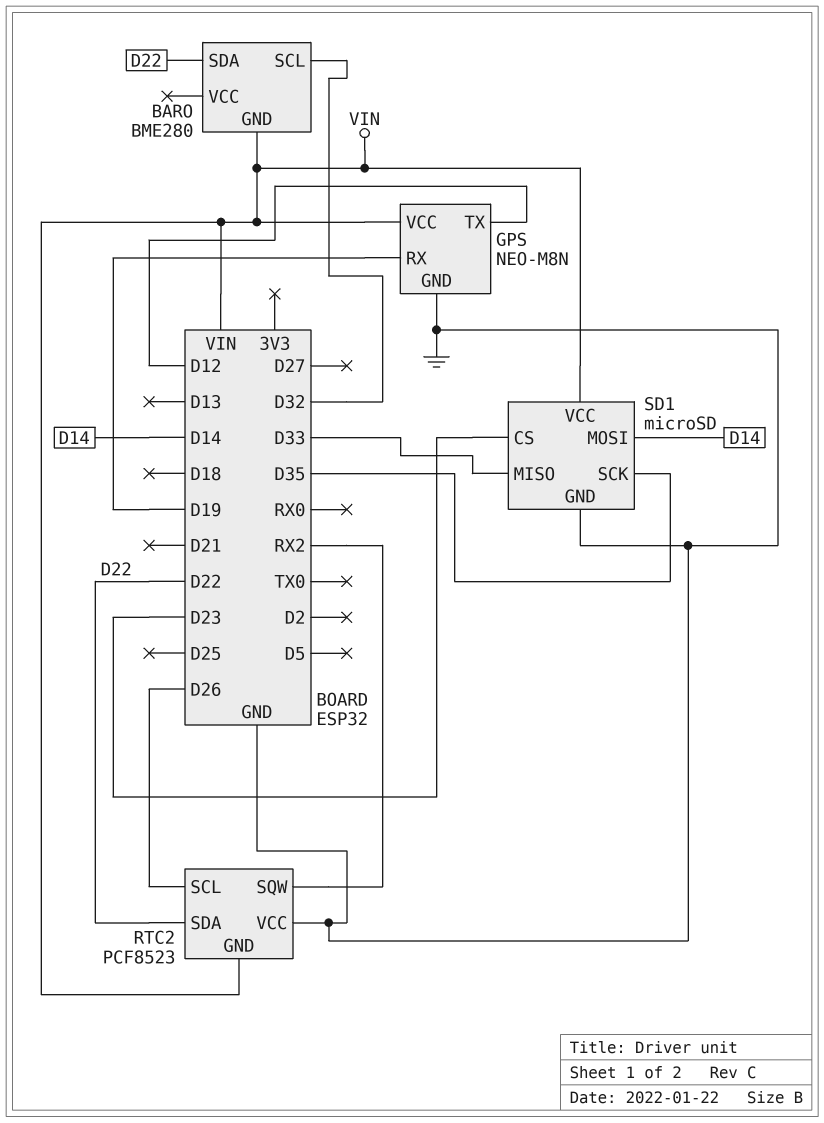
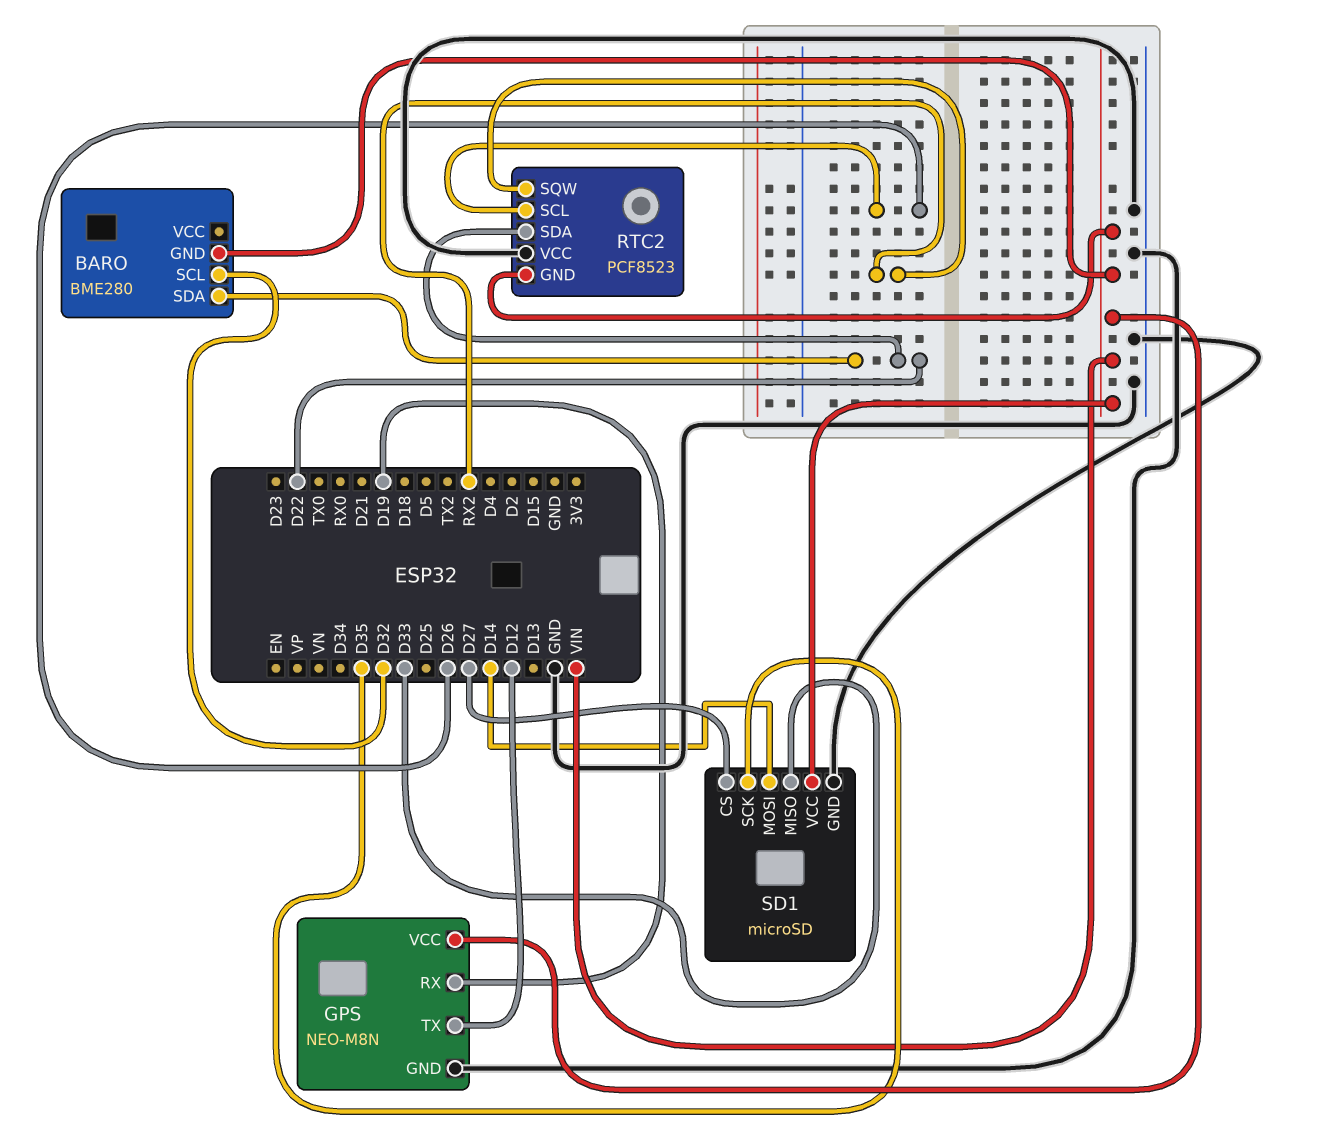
SD1 pin CS: D23 -> D27

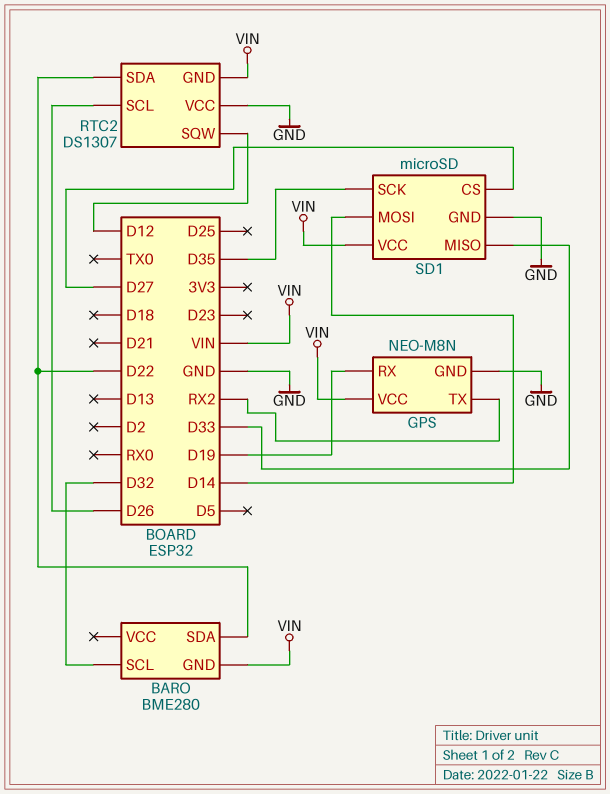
GPS pin TX: D12 -> RX2
RTC2: PCF8523 -> DS1307
RTC2 pin SQW: RX2 -> D12

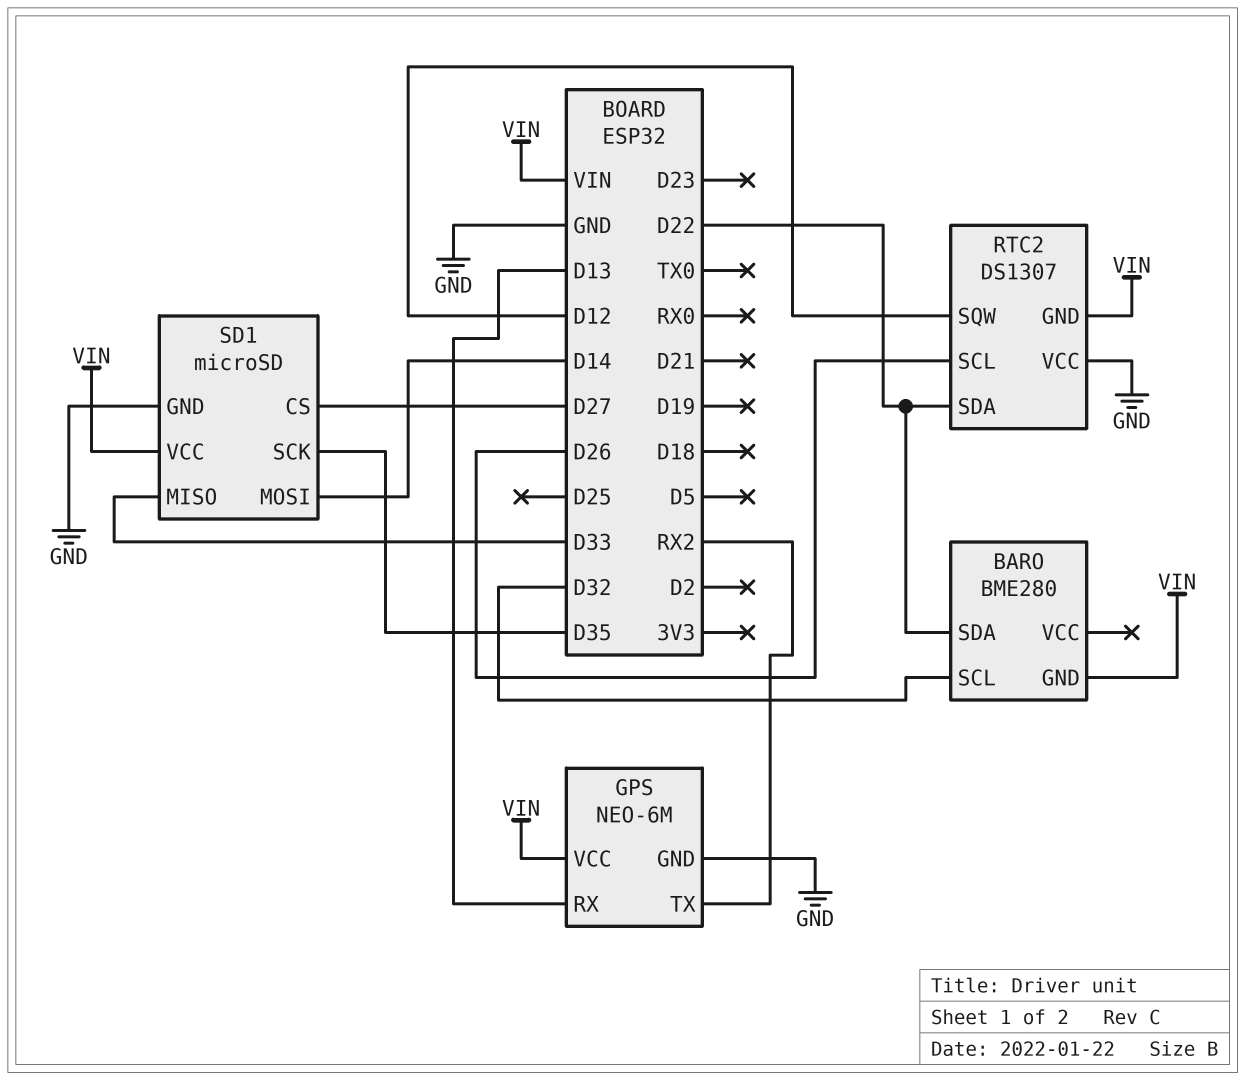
GPS: NEO-M8N -> NEO-6M
GPS pin RX: D19 -> D13

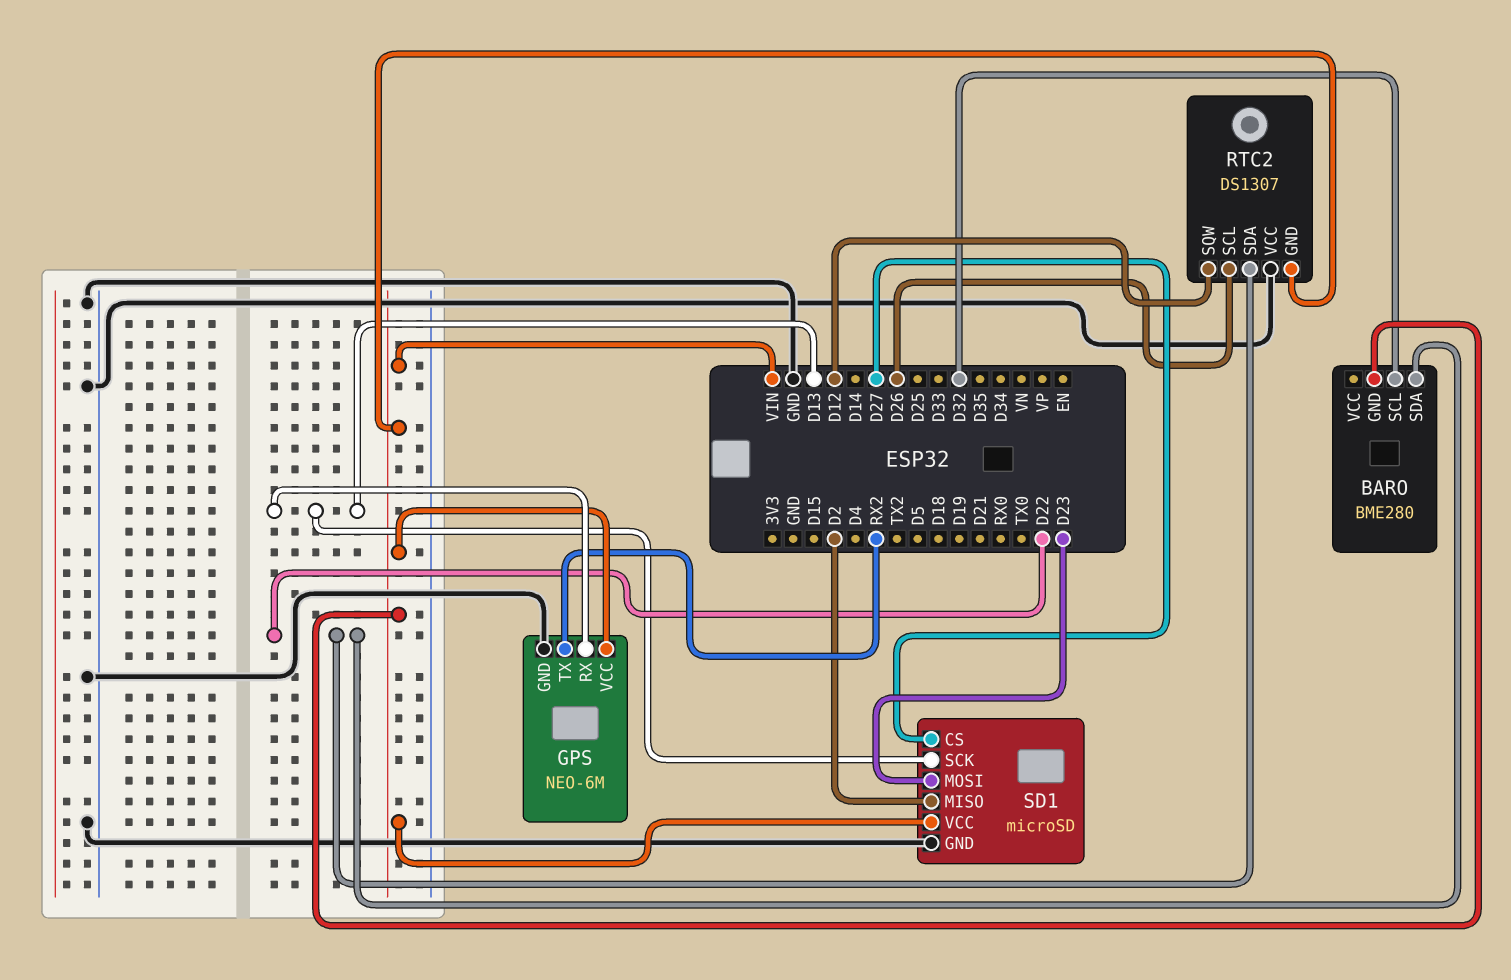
SD1 pin MISO: D33 -> D2
SD1 pin MOSI: D14 -> D23
SD1 pin SCK: D35 -> D13

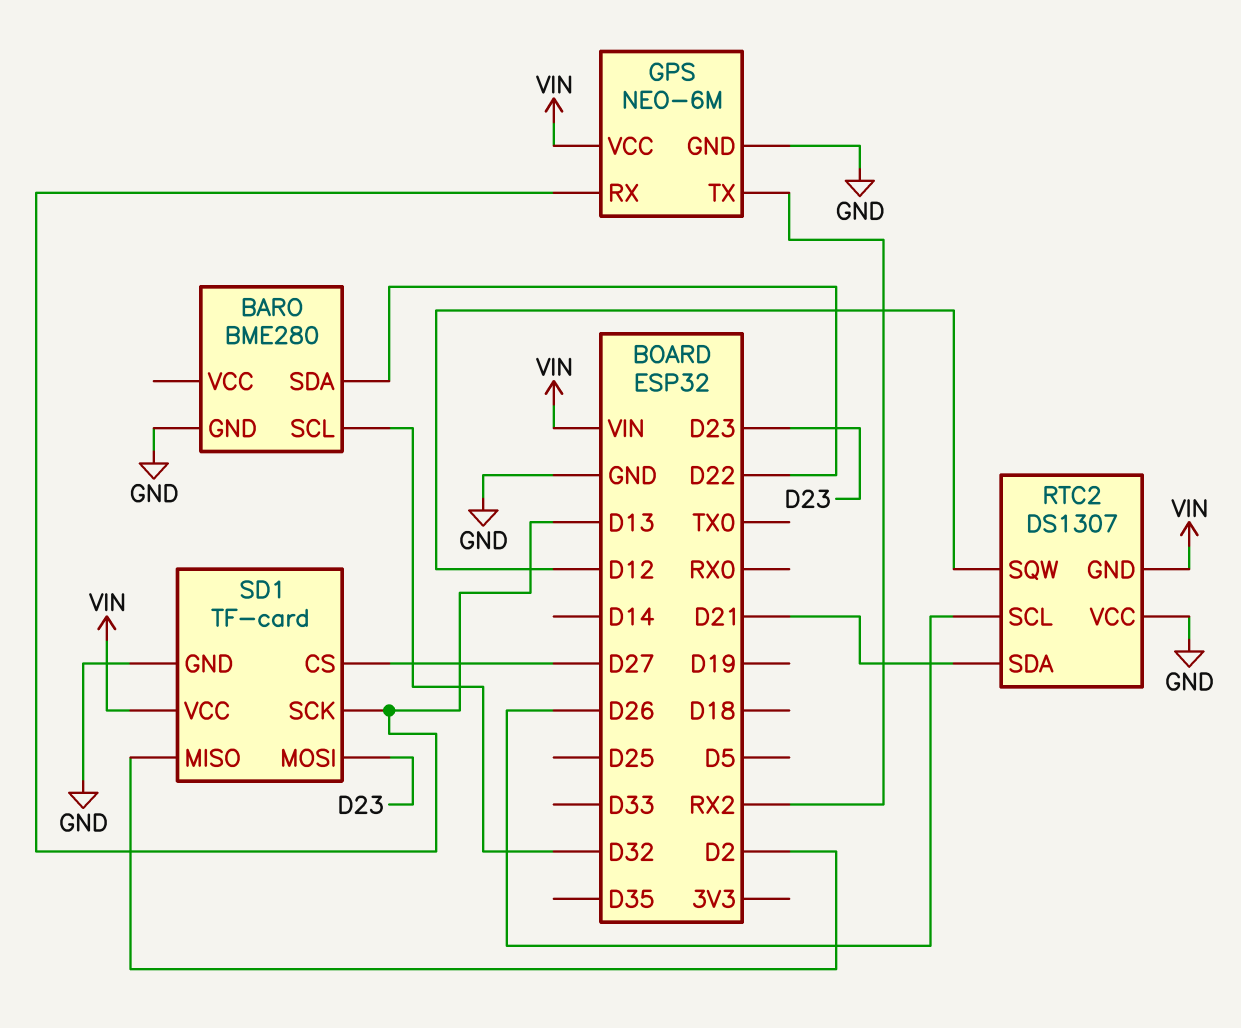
BARO pin GND: VIN -> GND
RTC2 pin SDA: D22 -> D21
SD1: microSD -> TF-card

